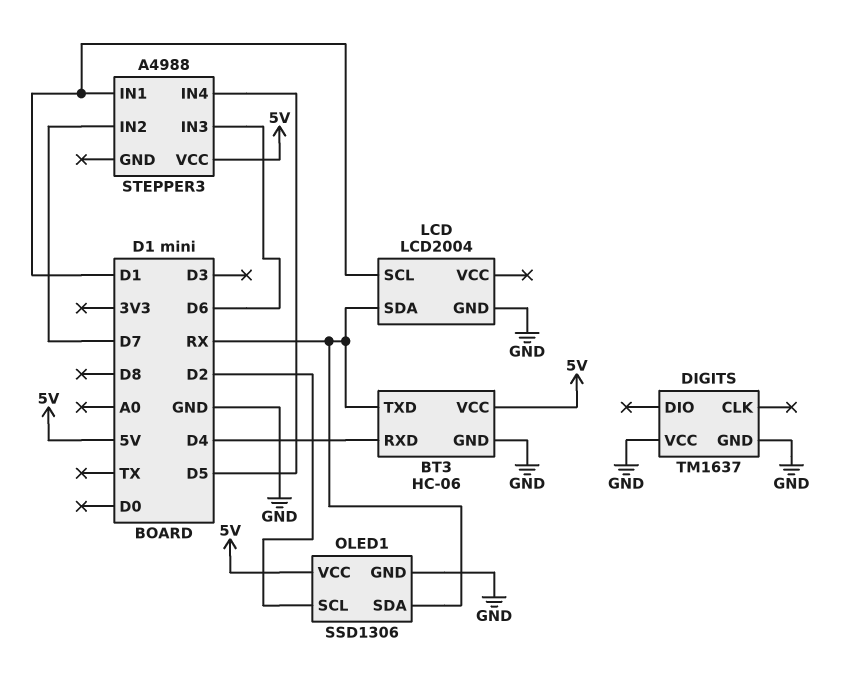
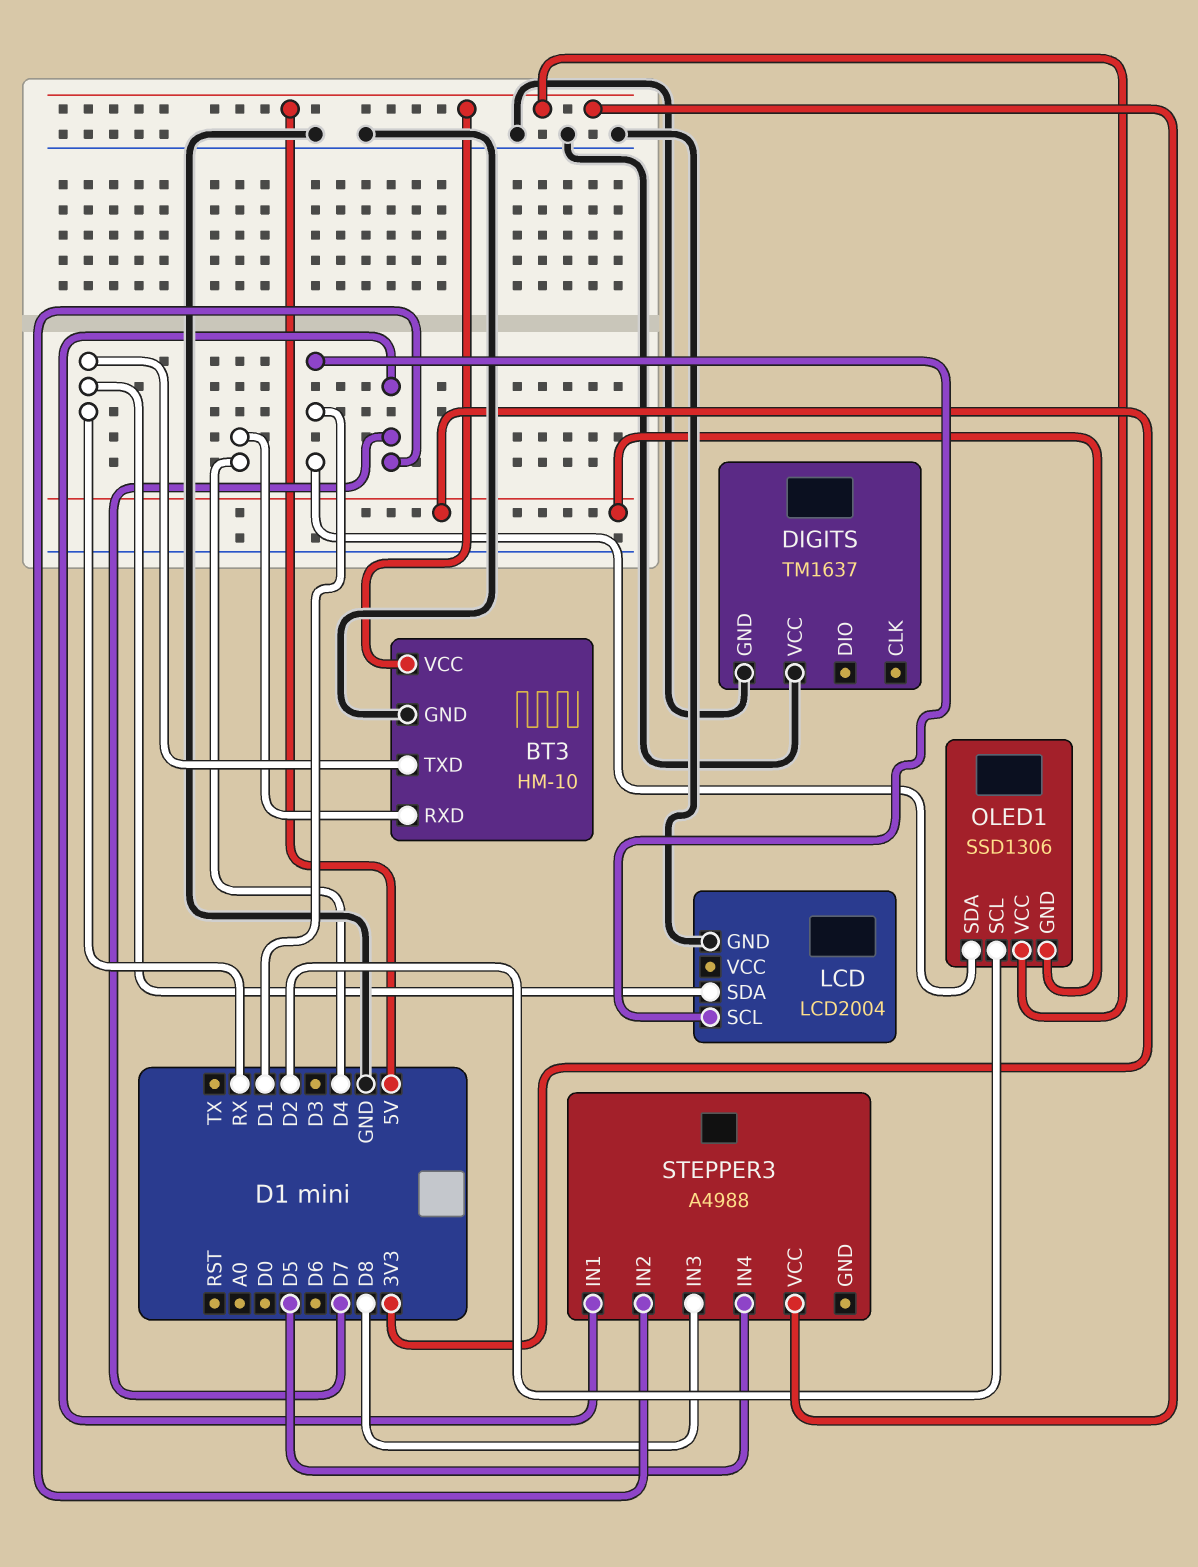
BT3: HC-06 -> HM-10
OLED1 pin GND: GND -> 3V3
OLED1 pin SDA: RX -> D1
STEPPER3 pin IN1: D1 -> D7
STEPPER3 pin IN3: D6 -> D8

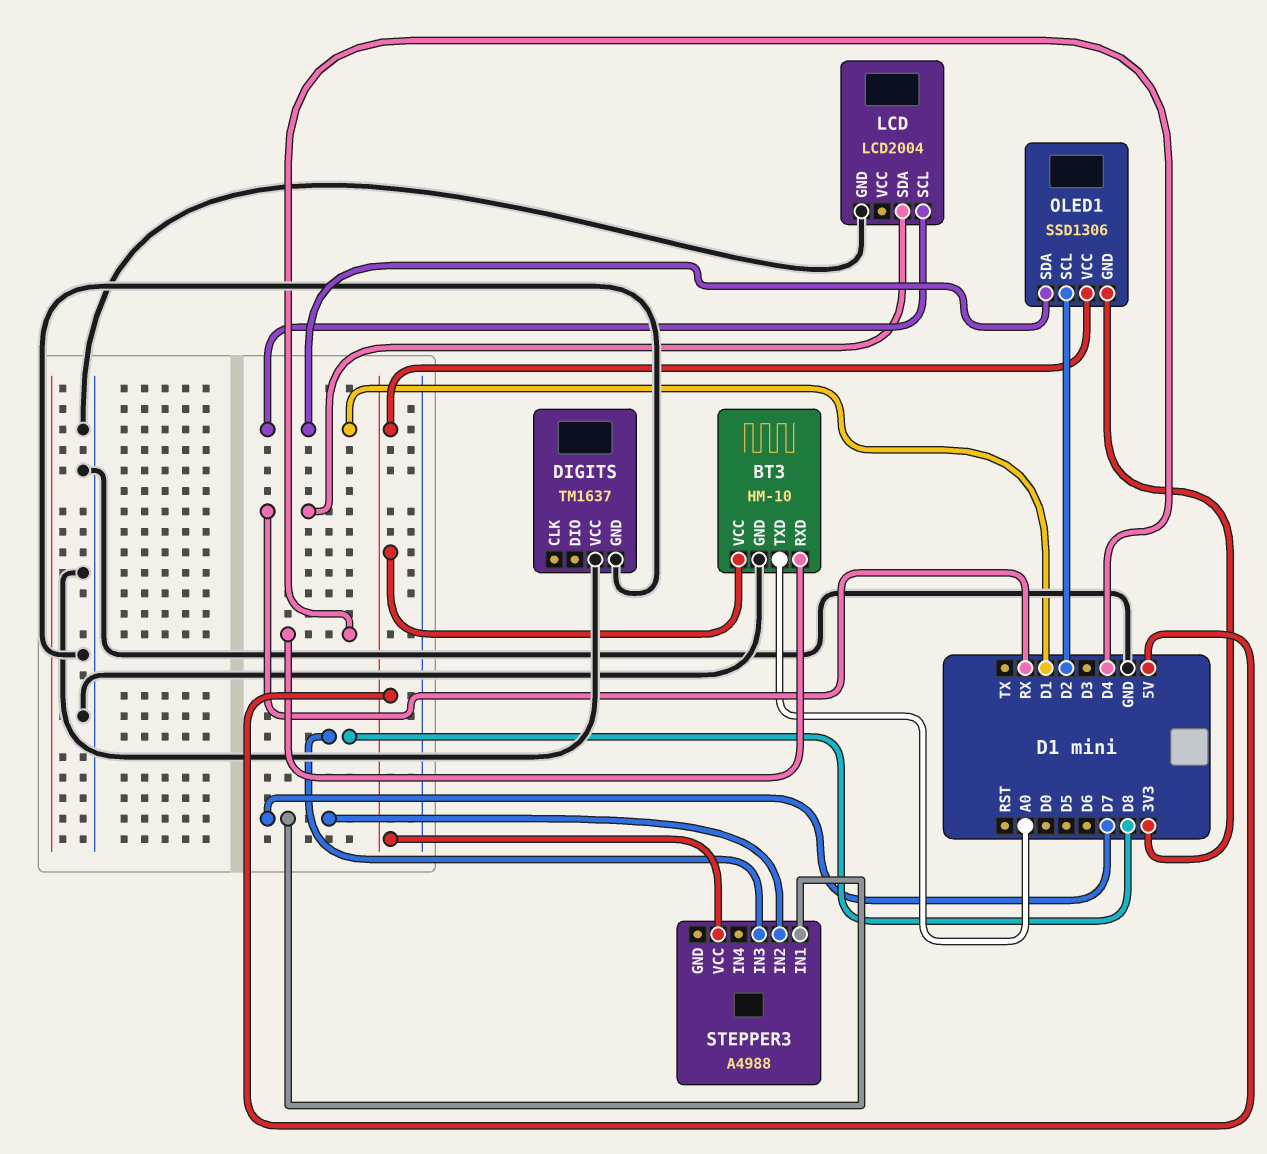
BT3 pin TXD: RX -> A0
STEPPER3 pin IN4: D5 -> none

